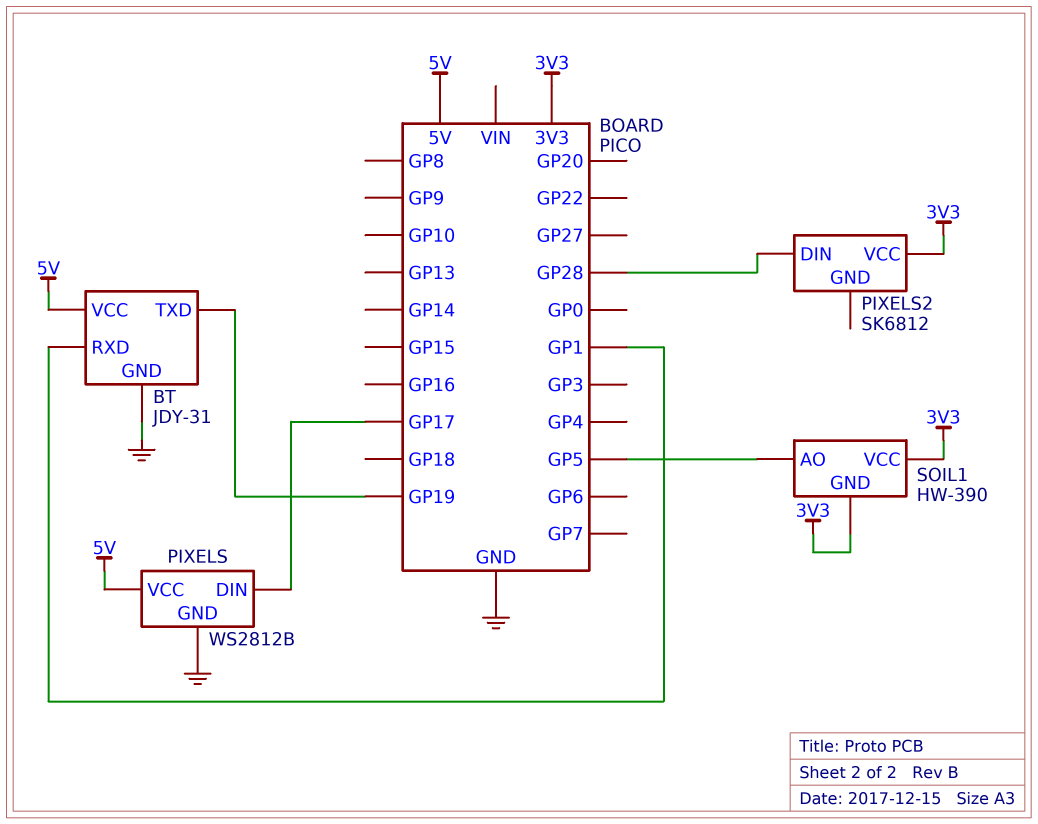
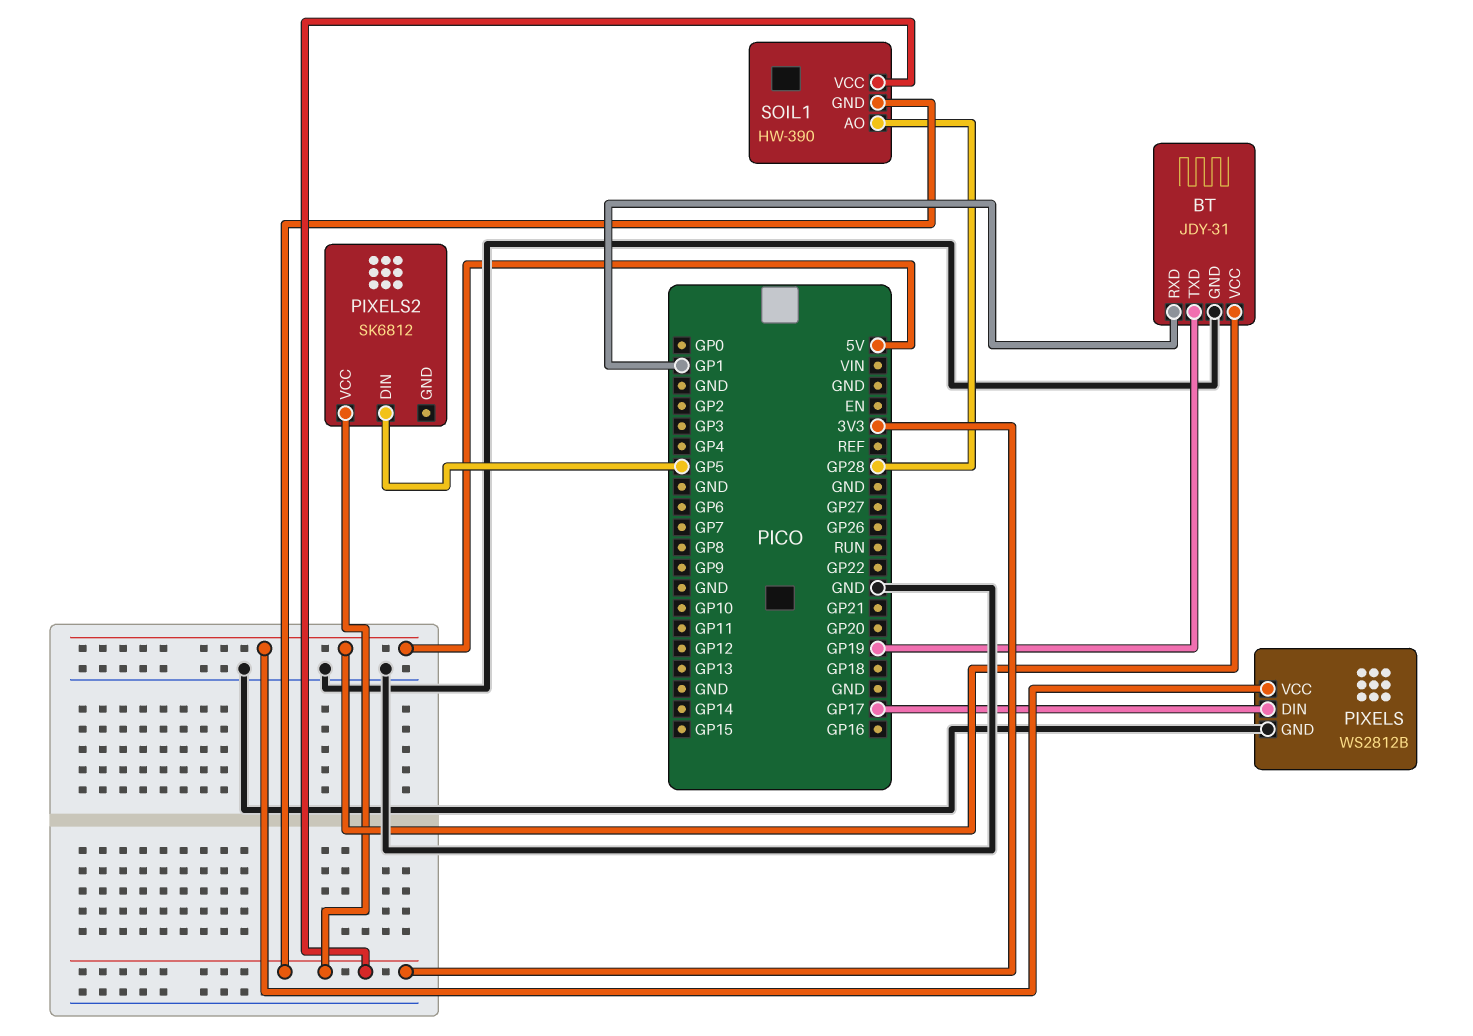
PIXELS2 pin DIN: GP28 -> GP5
SOIL1 pin AO: GP5 -> GP28

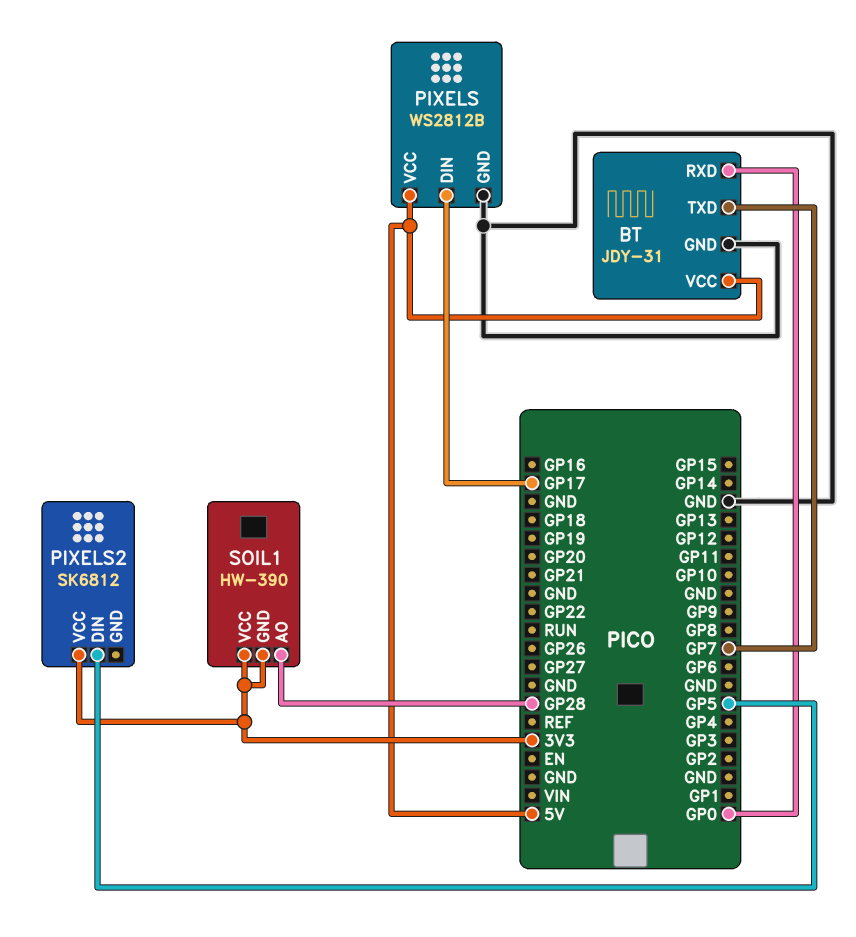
BT pin RXD: GP1 -> GP0
BT pin TXD: GP19 -> GP7

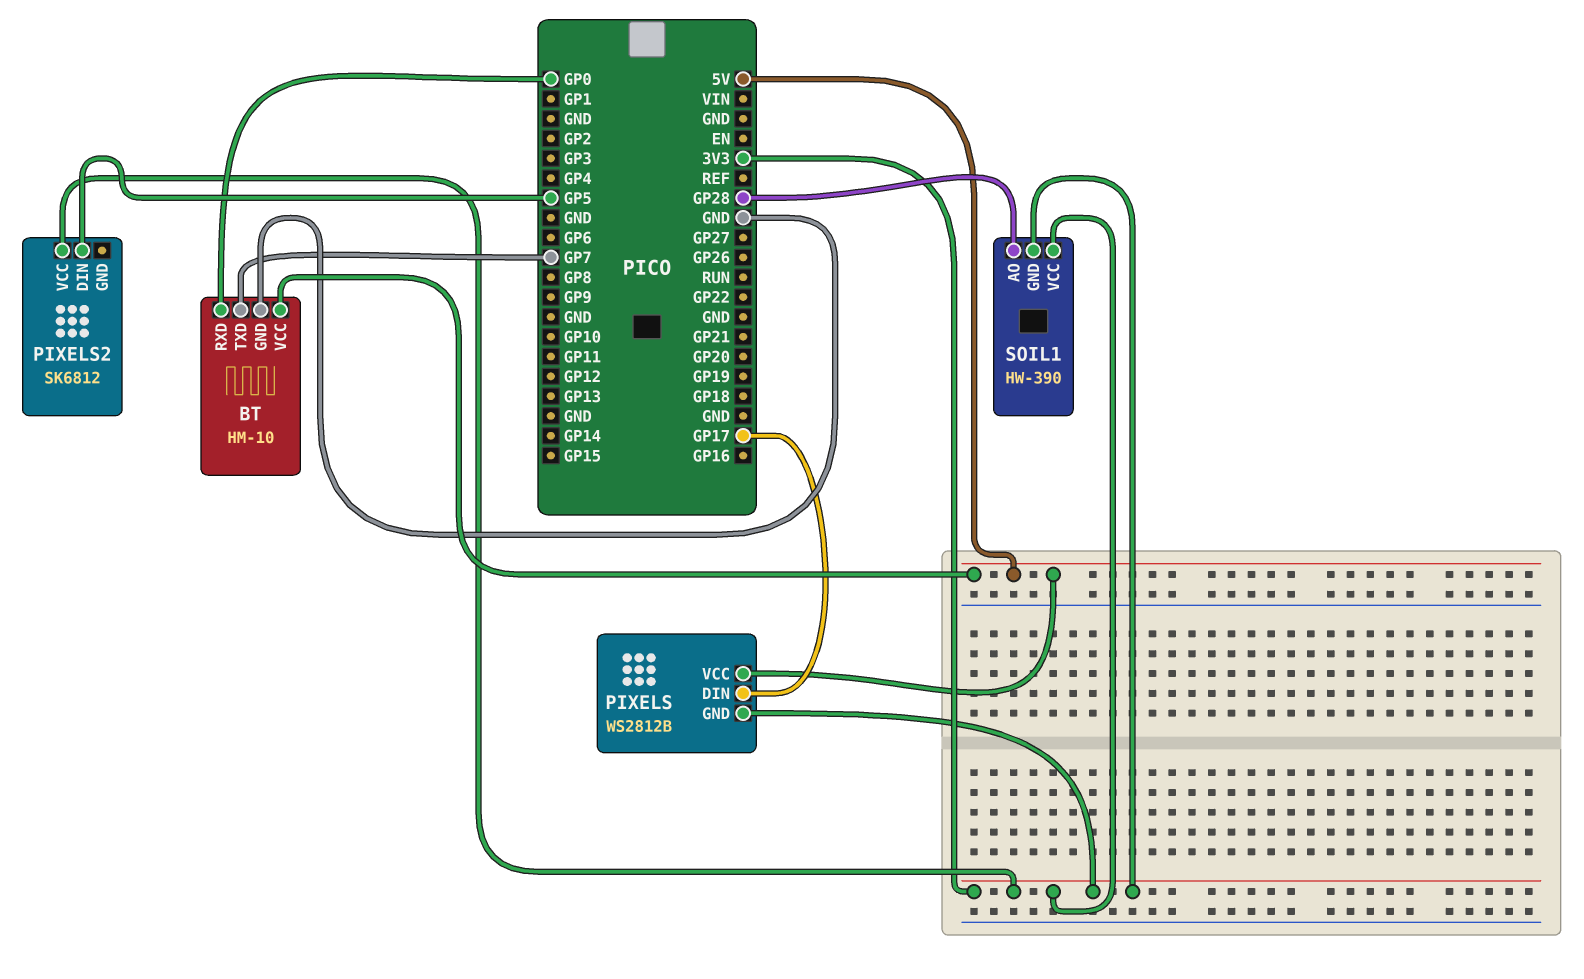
BT: JDY-31 -> HM-10
PIXELS pin GND: GND -> 3V3

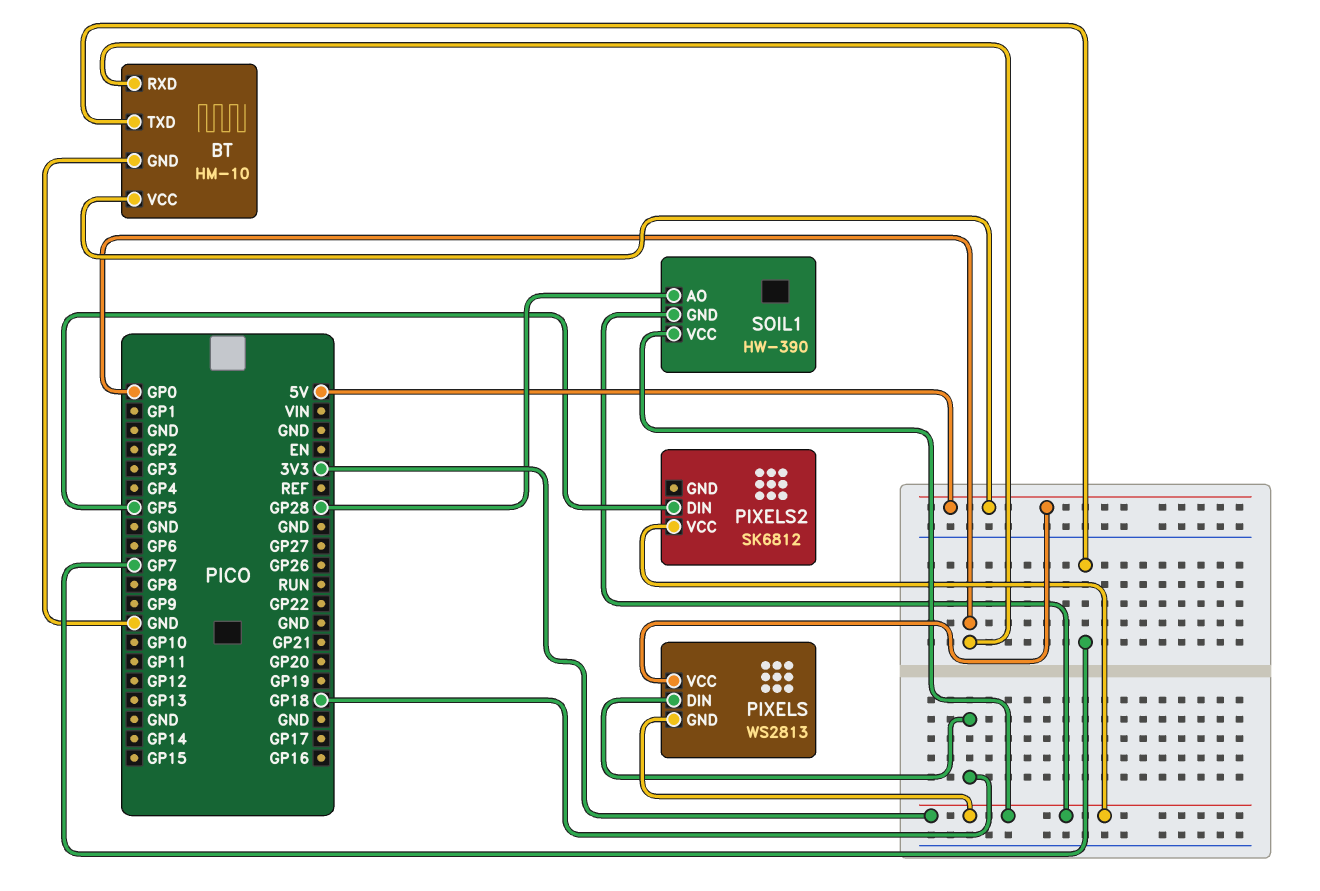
PIXELS: WS2812B -> WS2813
PIXELS pin DIN: GP17 -> GP18

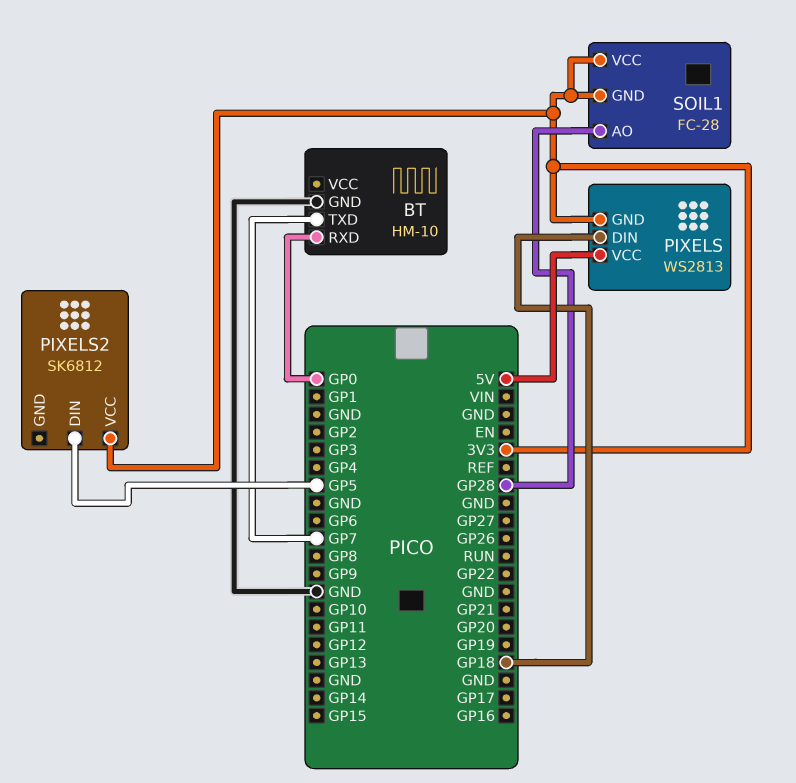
BT pin VCC: 5V -> none
SOIL1: HW-390 -> FC-28

